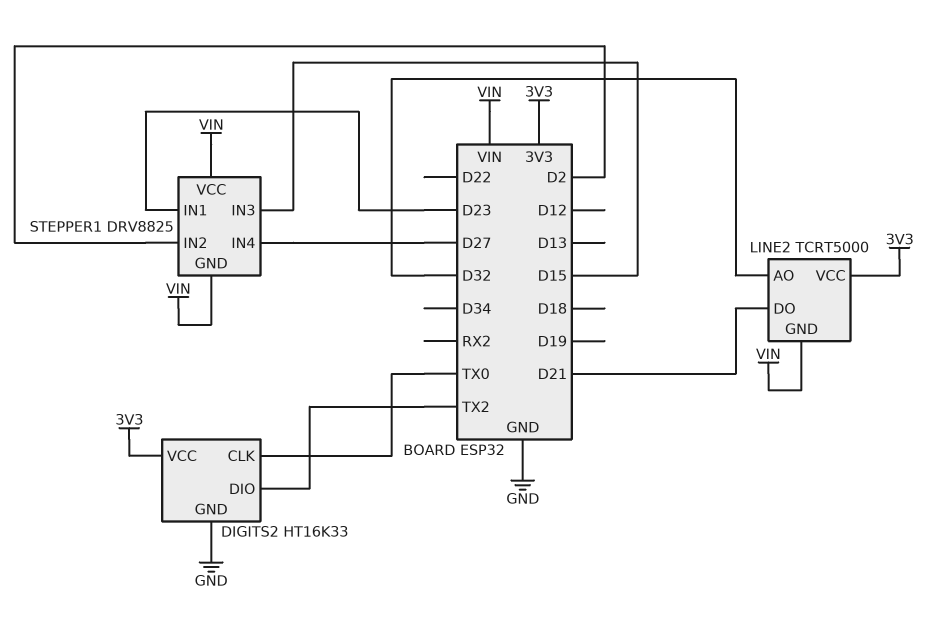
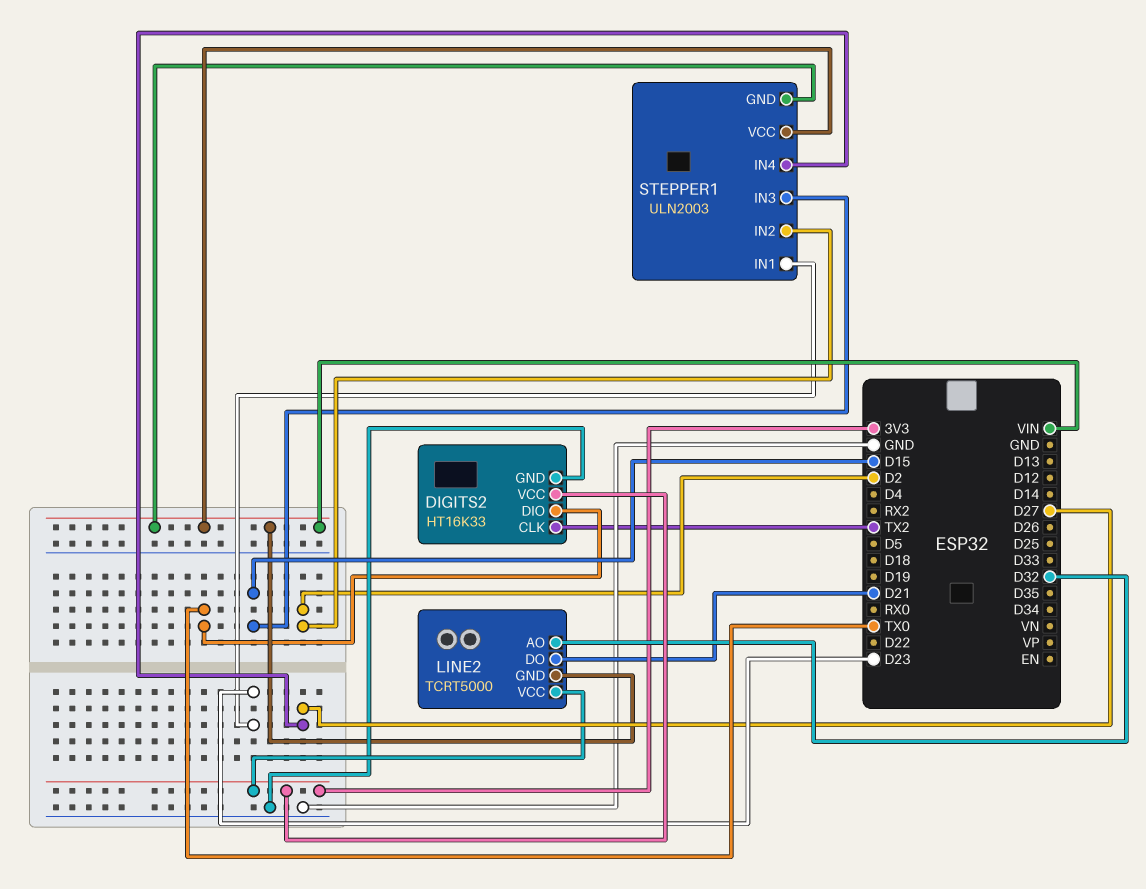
DIGITS2 pin CLK: TX0 -> TX2
DIGITS2 pin DIO: TX2 -> TX0
STEPPER1: DRV8825 -> ULN2003

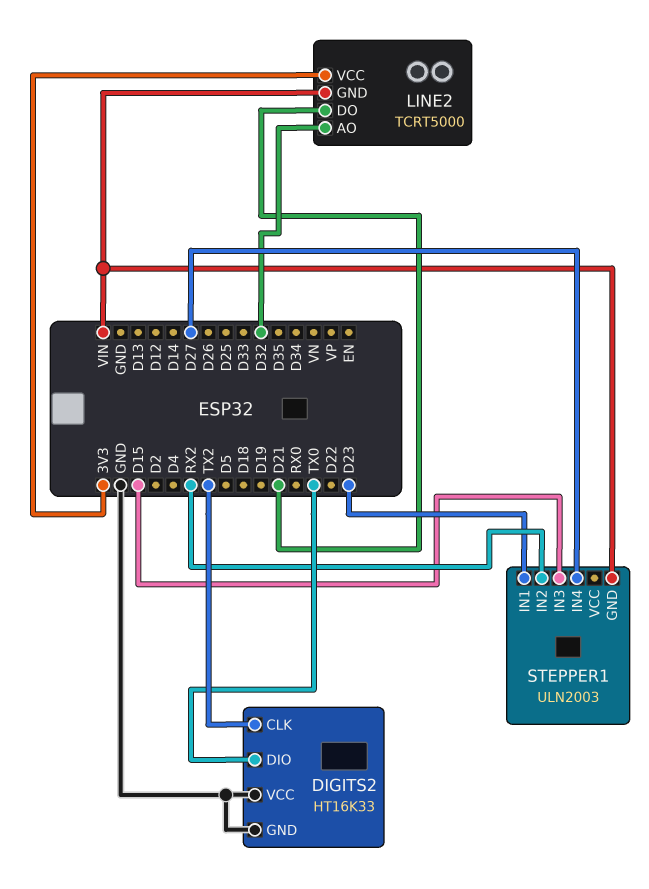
DIGITS2 pin VCC: 3V3 -> GND
STEPPER1 pin IN2: D2 -> RX2
STEPPER1 pin VCC: VIN -> none

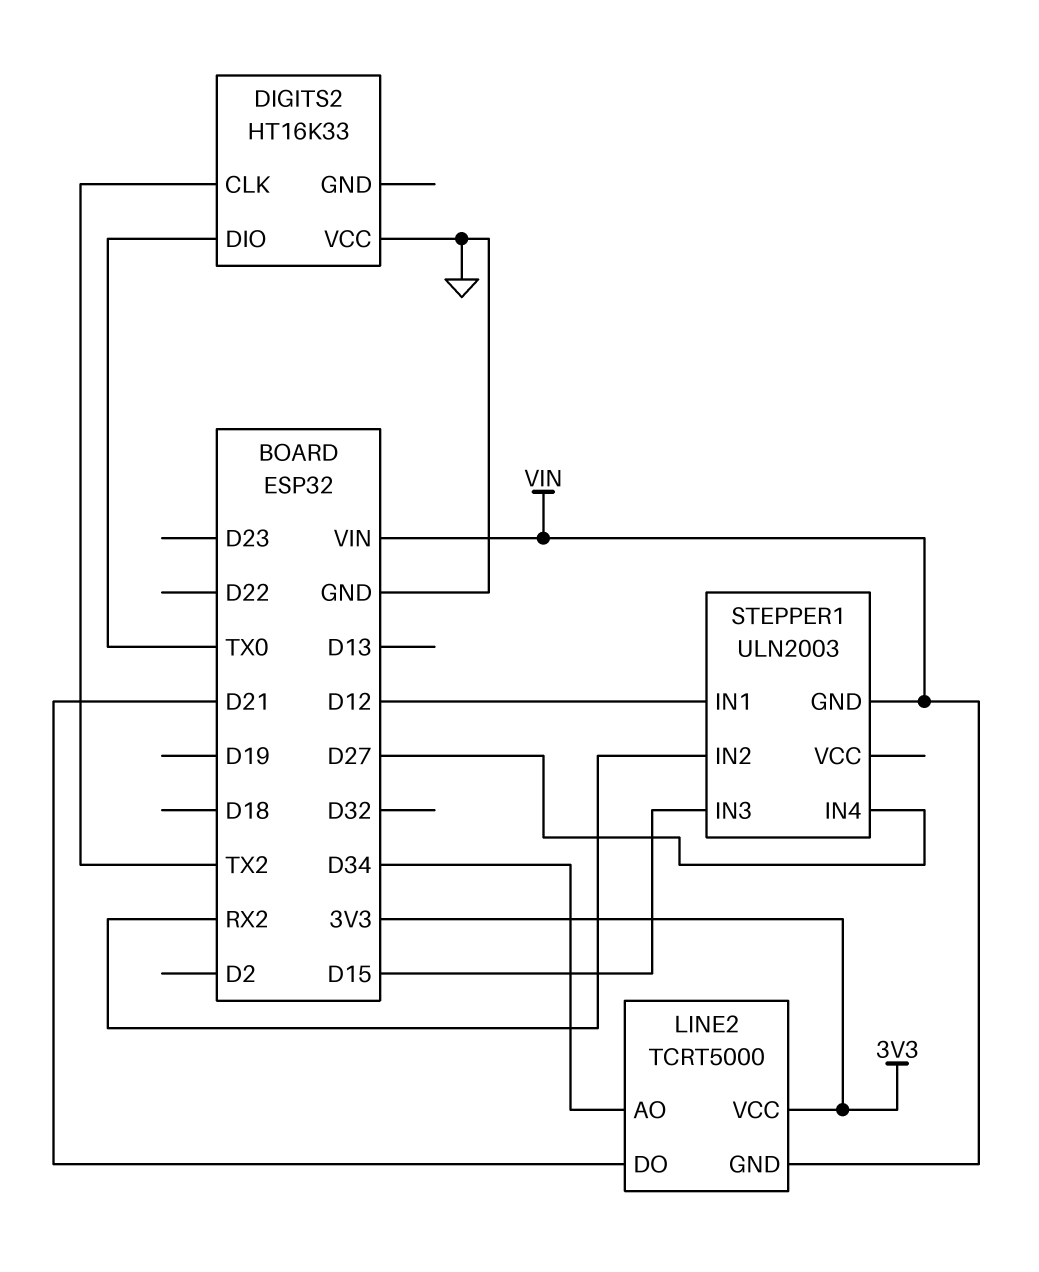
DIGITS2 pin GND: GND -> none
LINE2 pin AO: D32 -> D34
STEPPER1 pin IN1: D23 -> D12

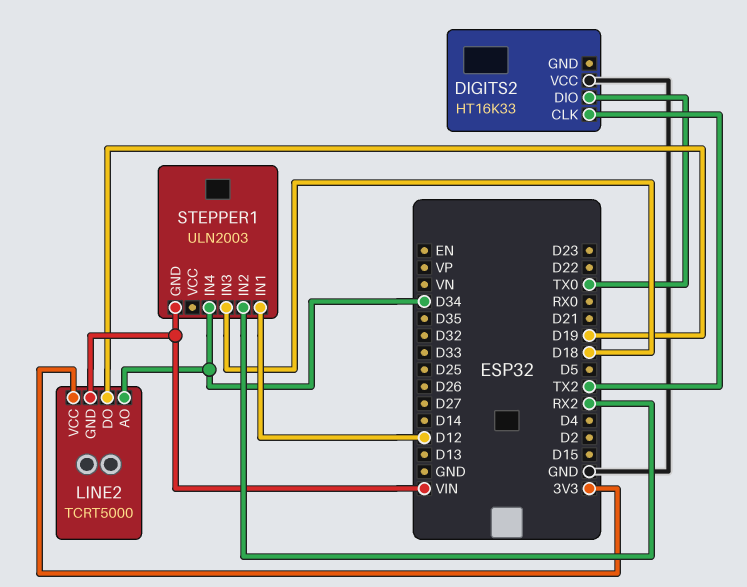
LINE2 pin DO: D21 -> D19
STEPPER1 pin IN3: D15 -> D18
STEPPER1 pin IN4: D27 -> D34

